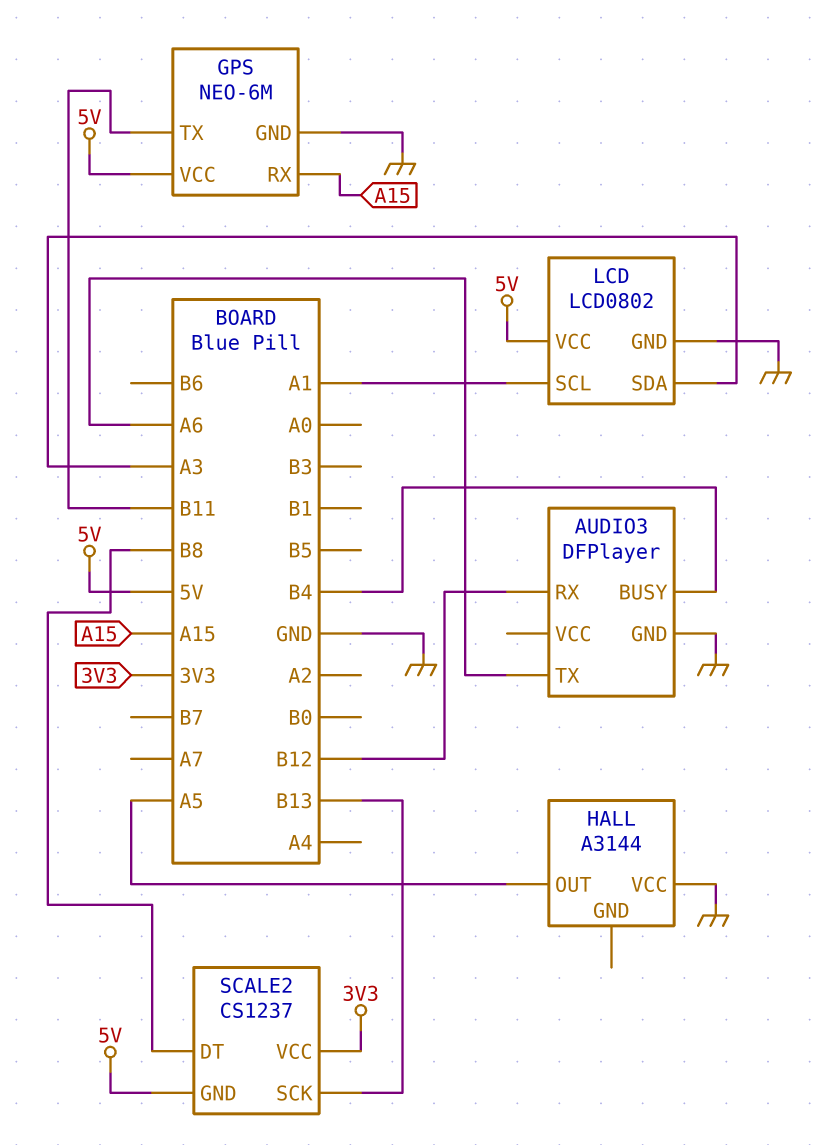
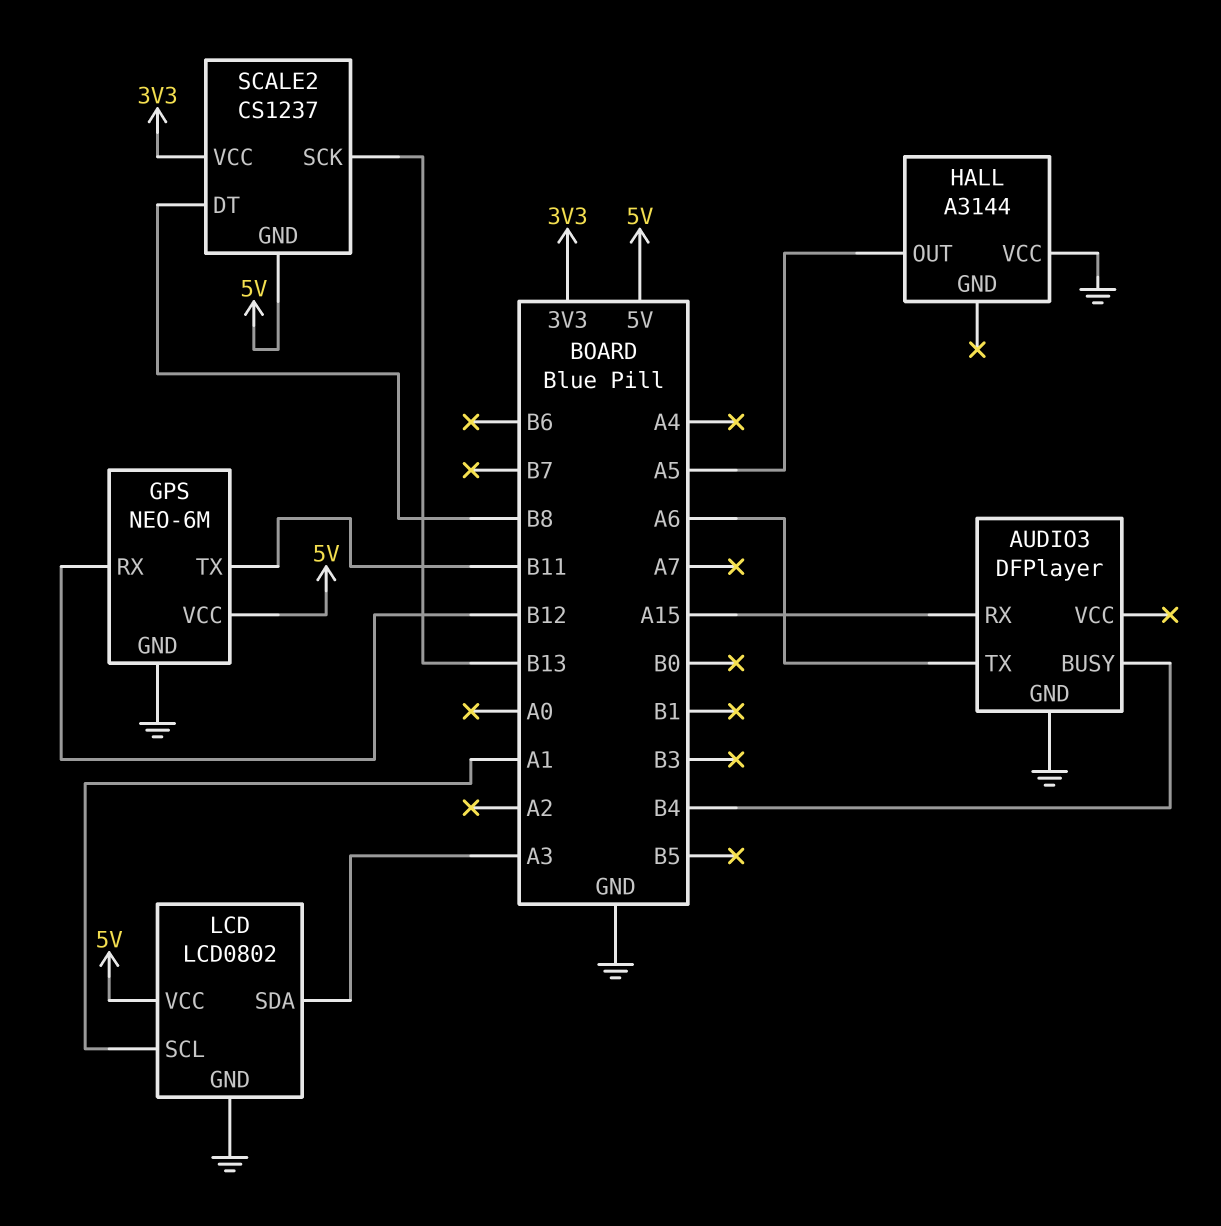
AUDIO3 pin RX: B12 -> A15
GPS pin RX: A15 -> B12

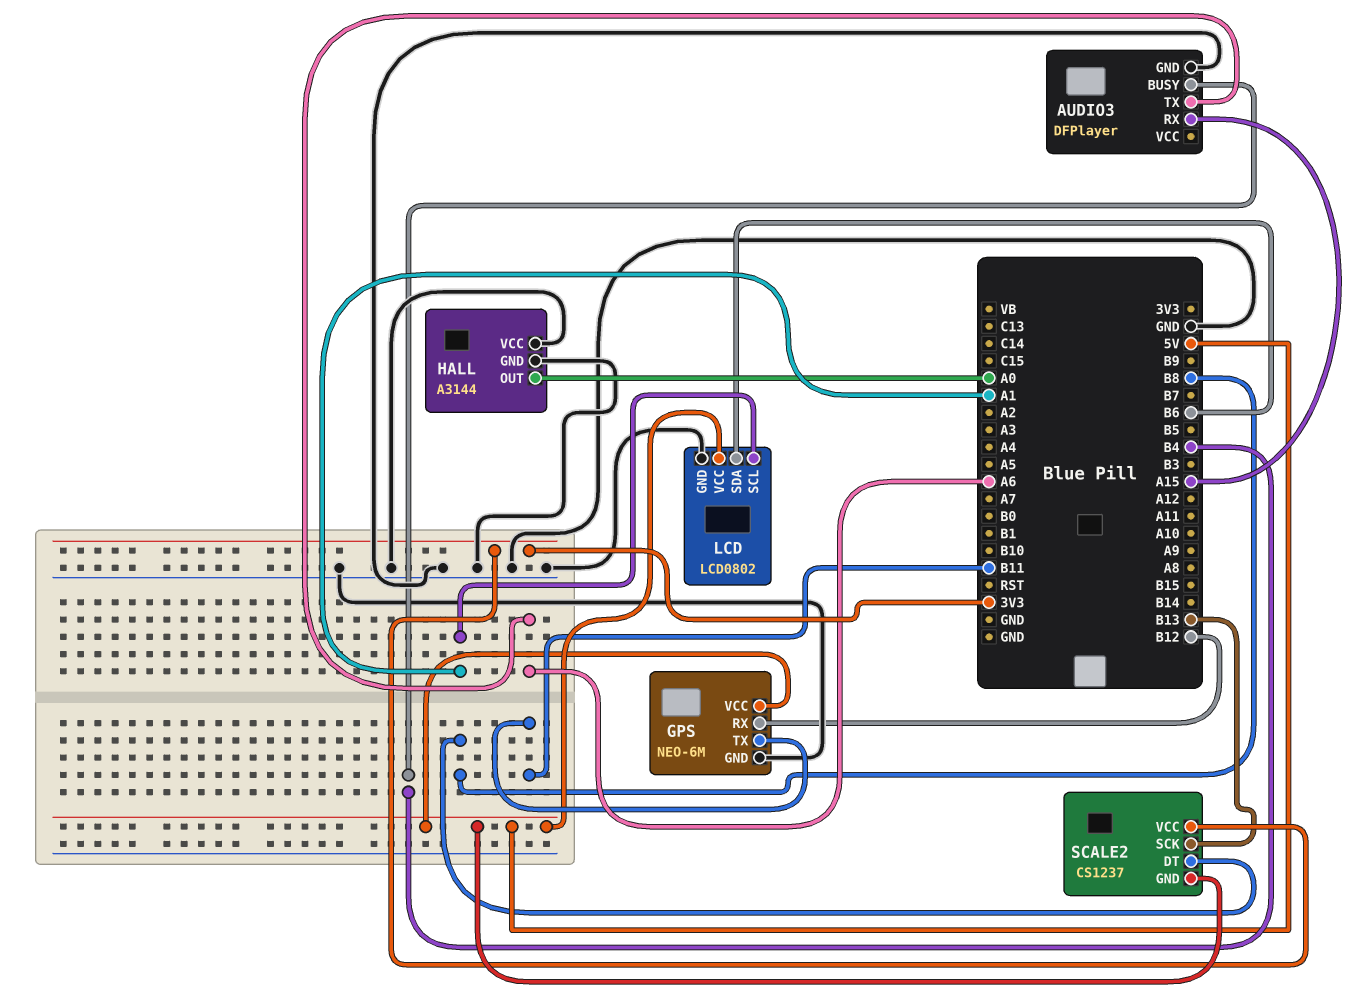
HALL pin GND: none -> GND
HALL pin OUT: A5 -> A0
LCD pin SDA: A3 -> B6

